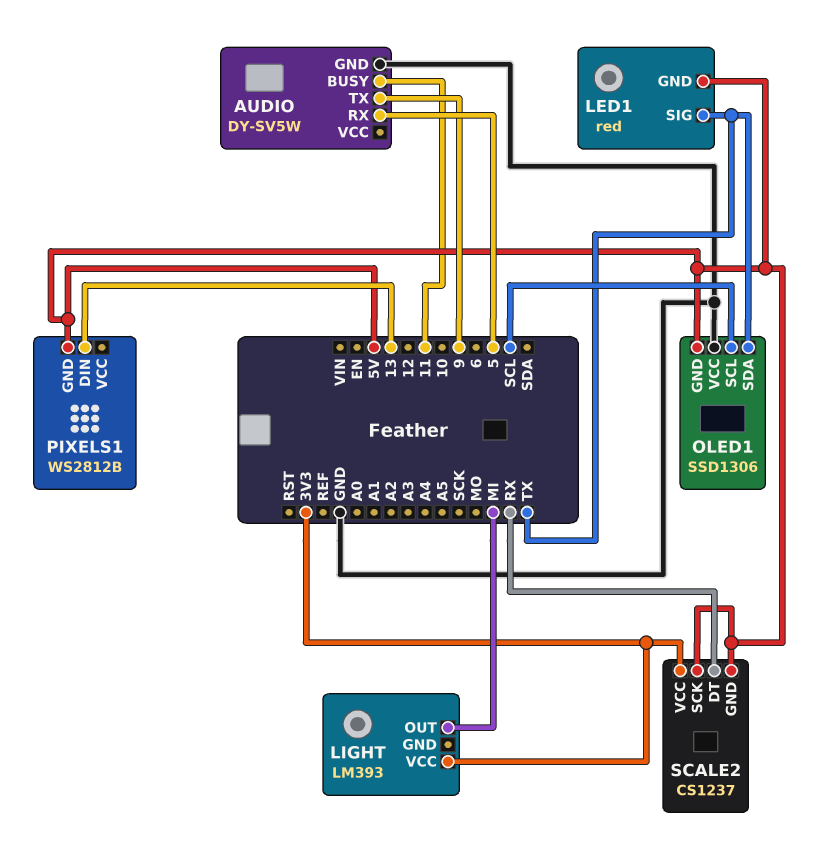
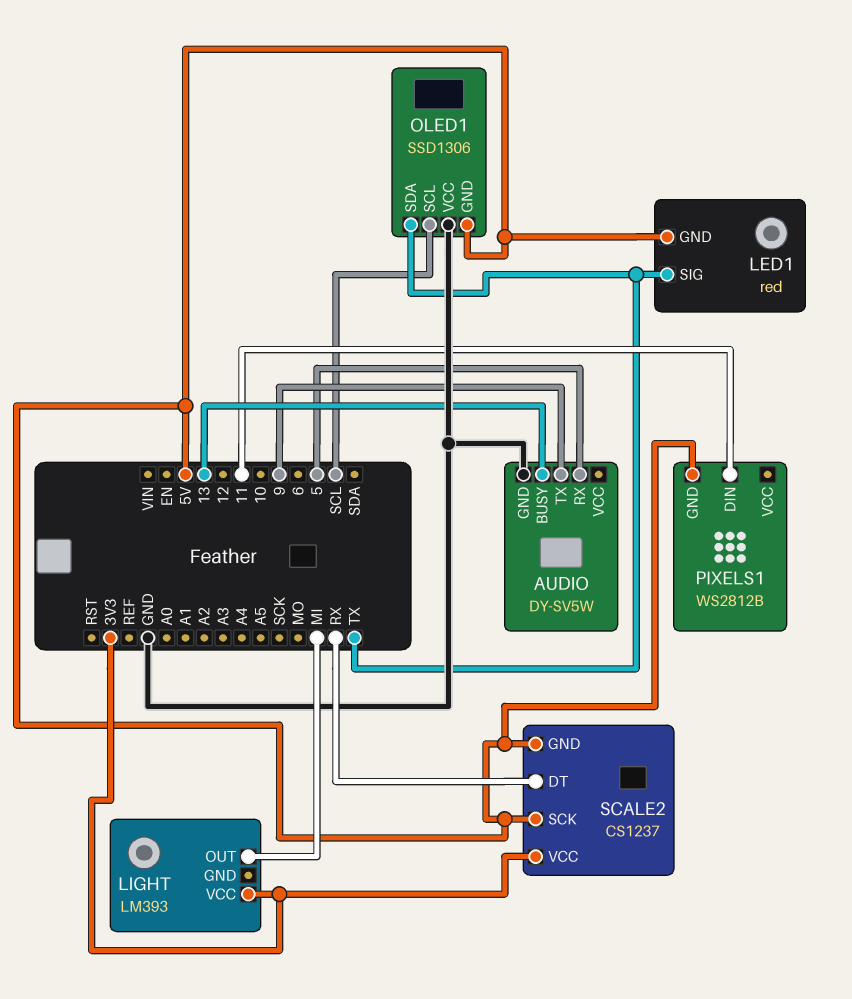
AUDIO pin BUSY: 11 -> 13
PIXELS1 pin DIN: 13 -> 11

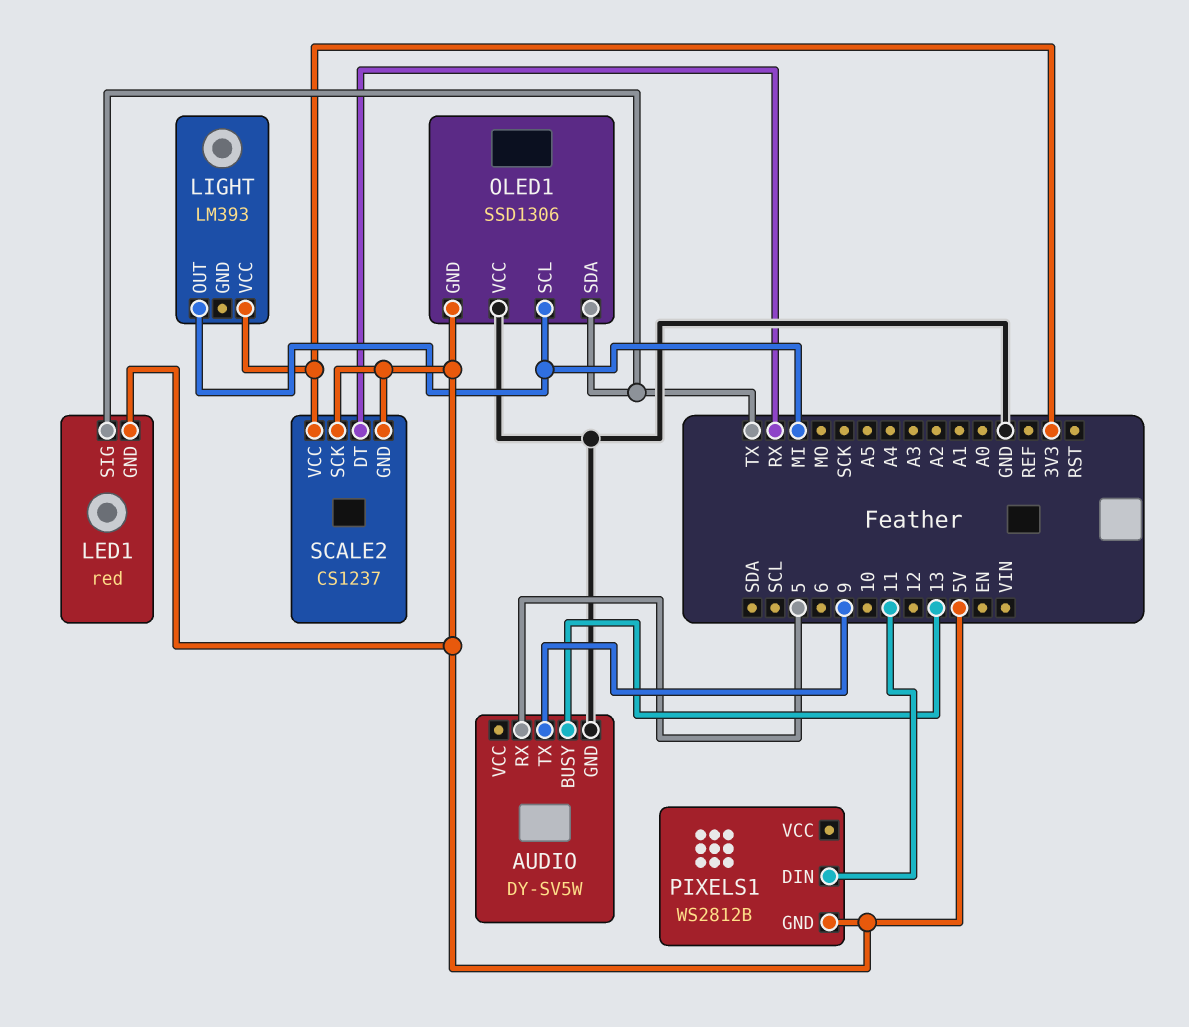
OLED1 pin SCL: SCL -> MI

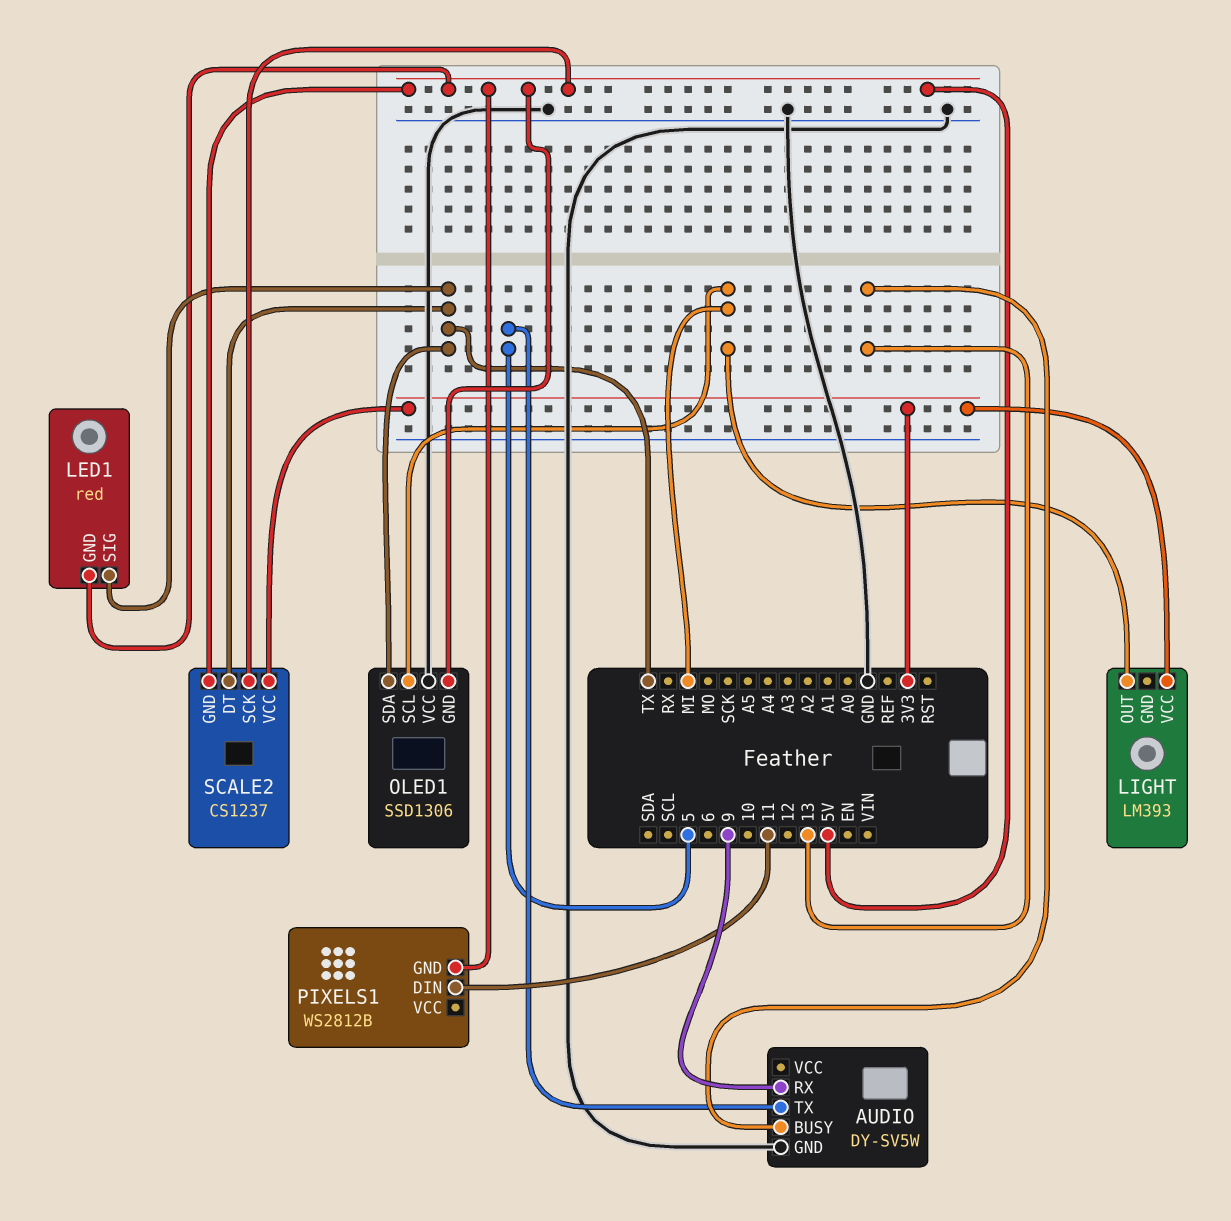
AUDIO pin RX: 5 -> 9
AUDIO pin TX: 9 -> 5
SCALE2 pin DT: RX -> TX

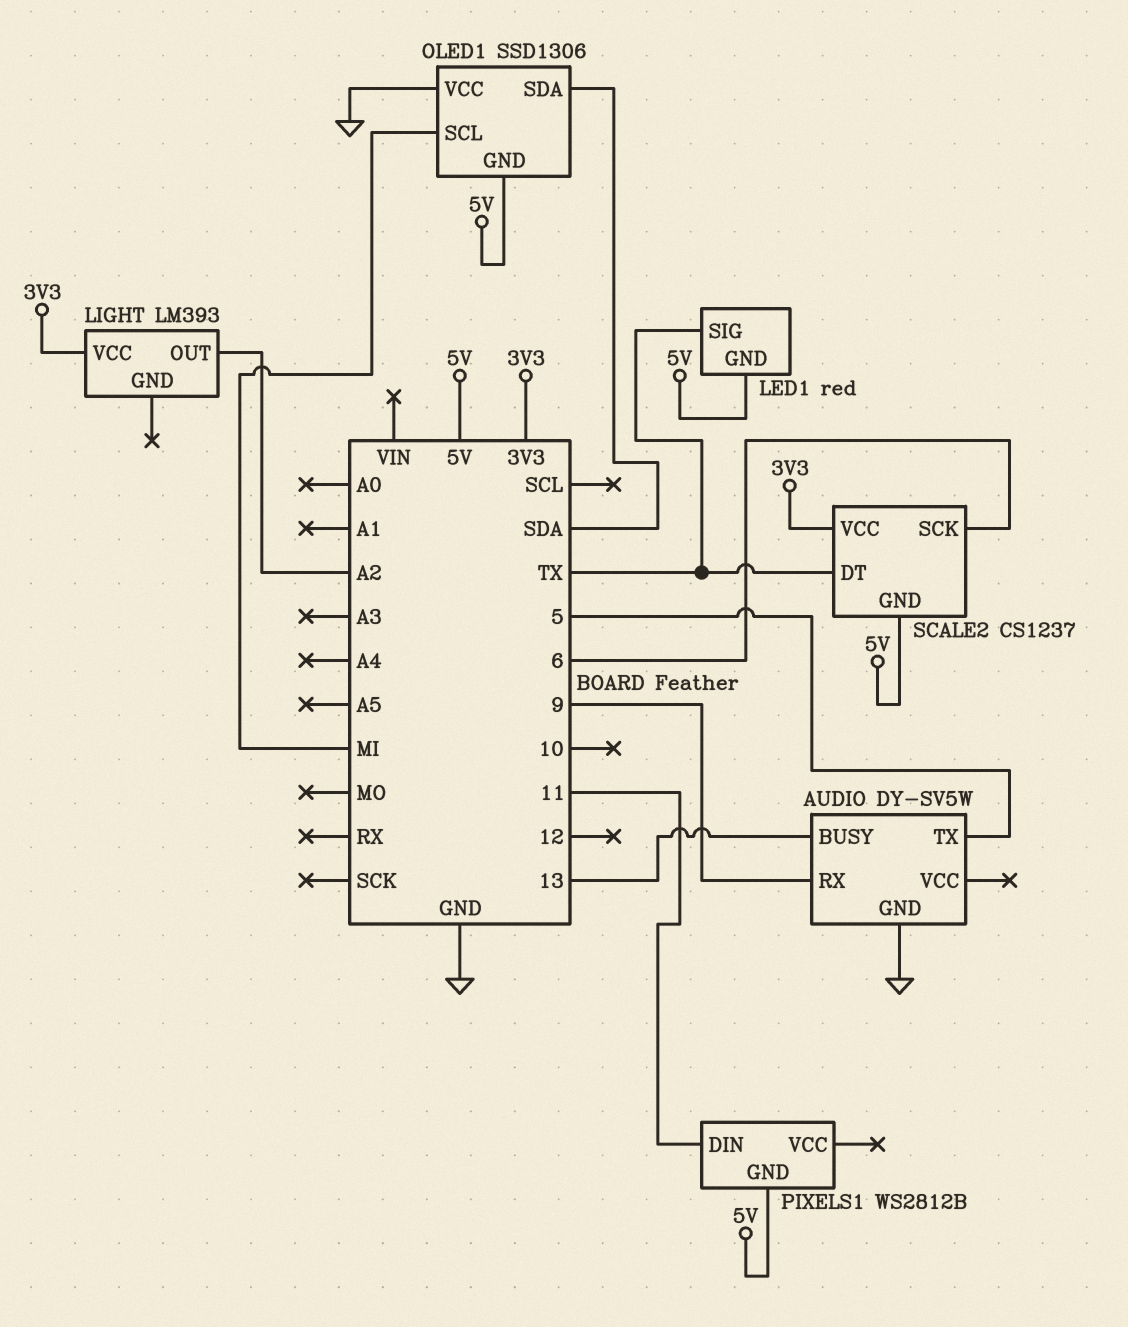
LIGHT pin OUT: MI -> A2
OLED1 pin SDA: TX -> SDA
SCALE2 pin SCK: 5V -> 6

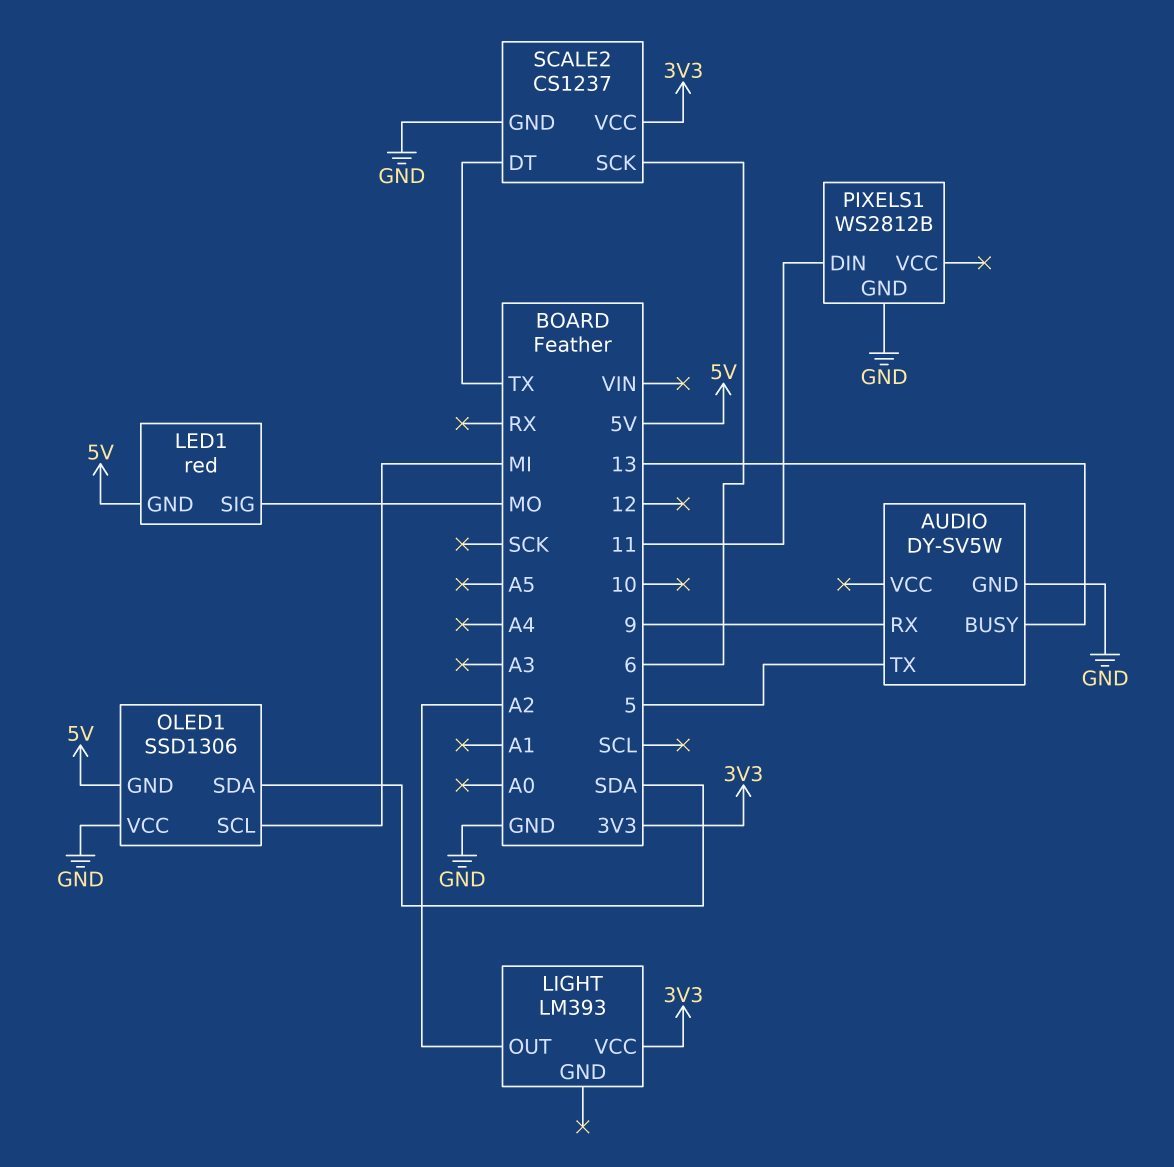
LED1 pin SIG: TX -> MO
PIXELS1 pin GND: 5V -> GND
SCALE2 pin GND: 5V -> GND

